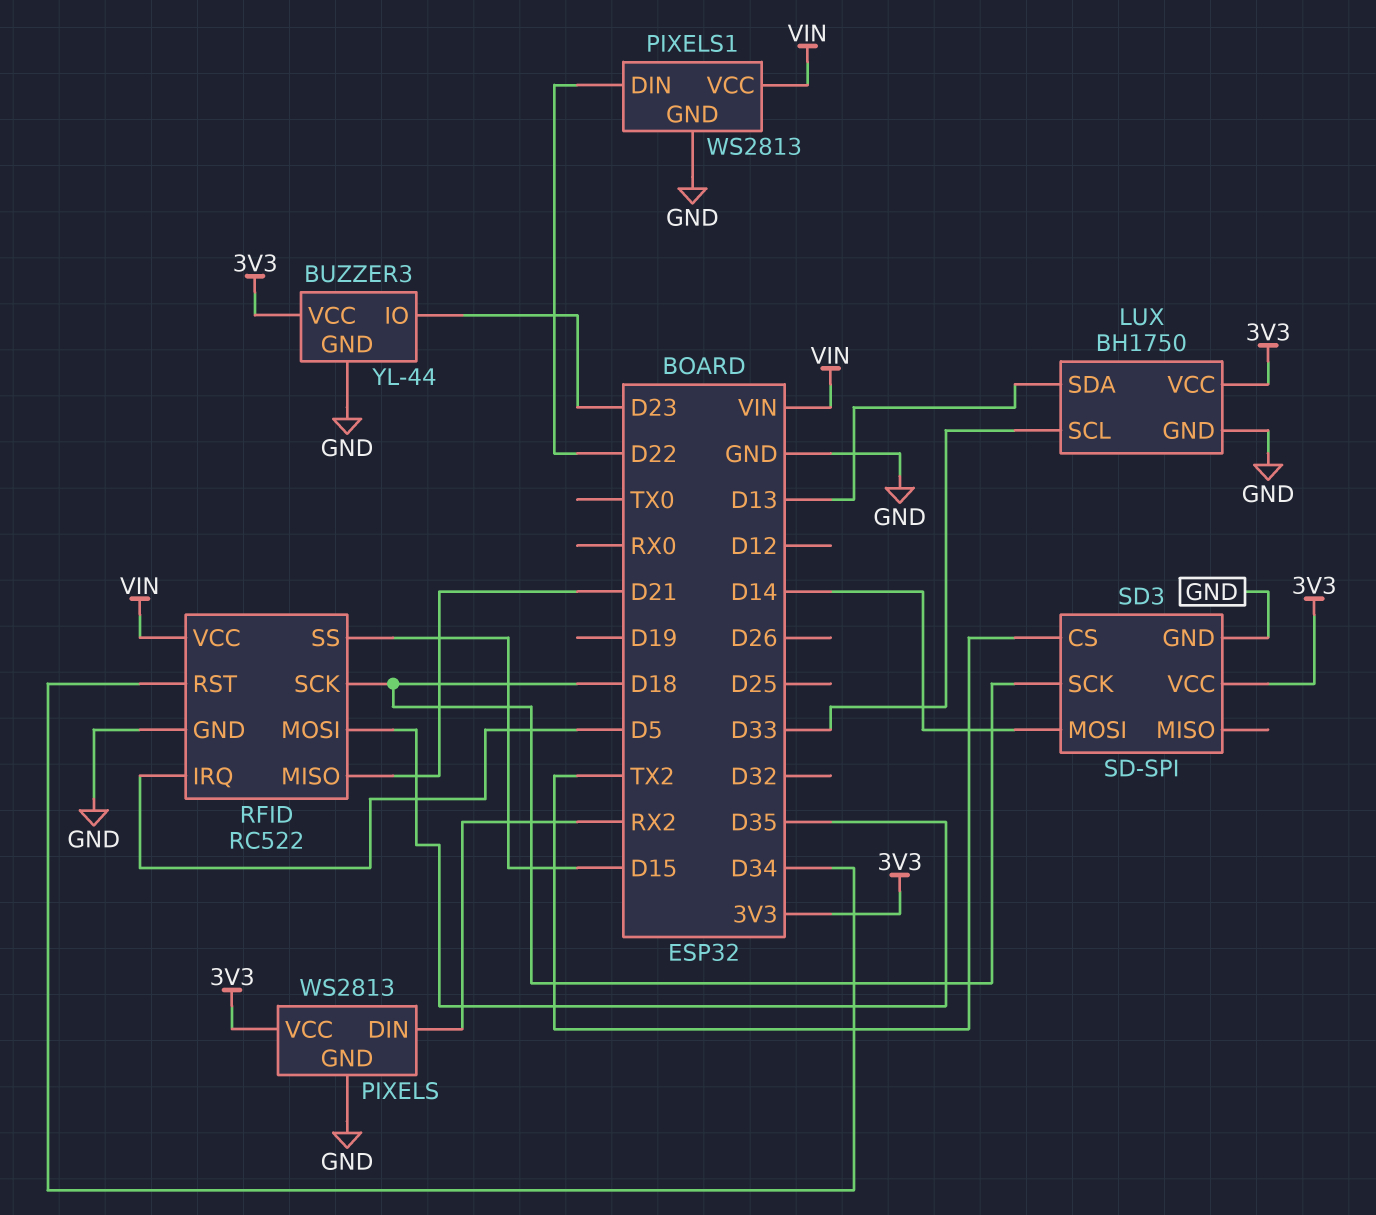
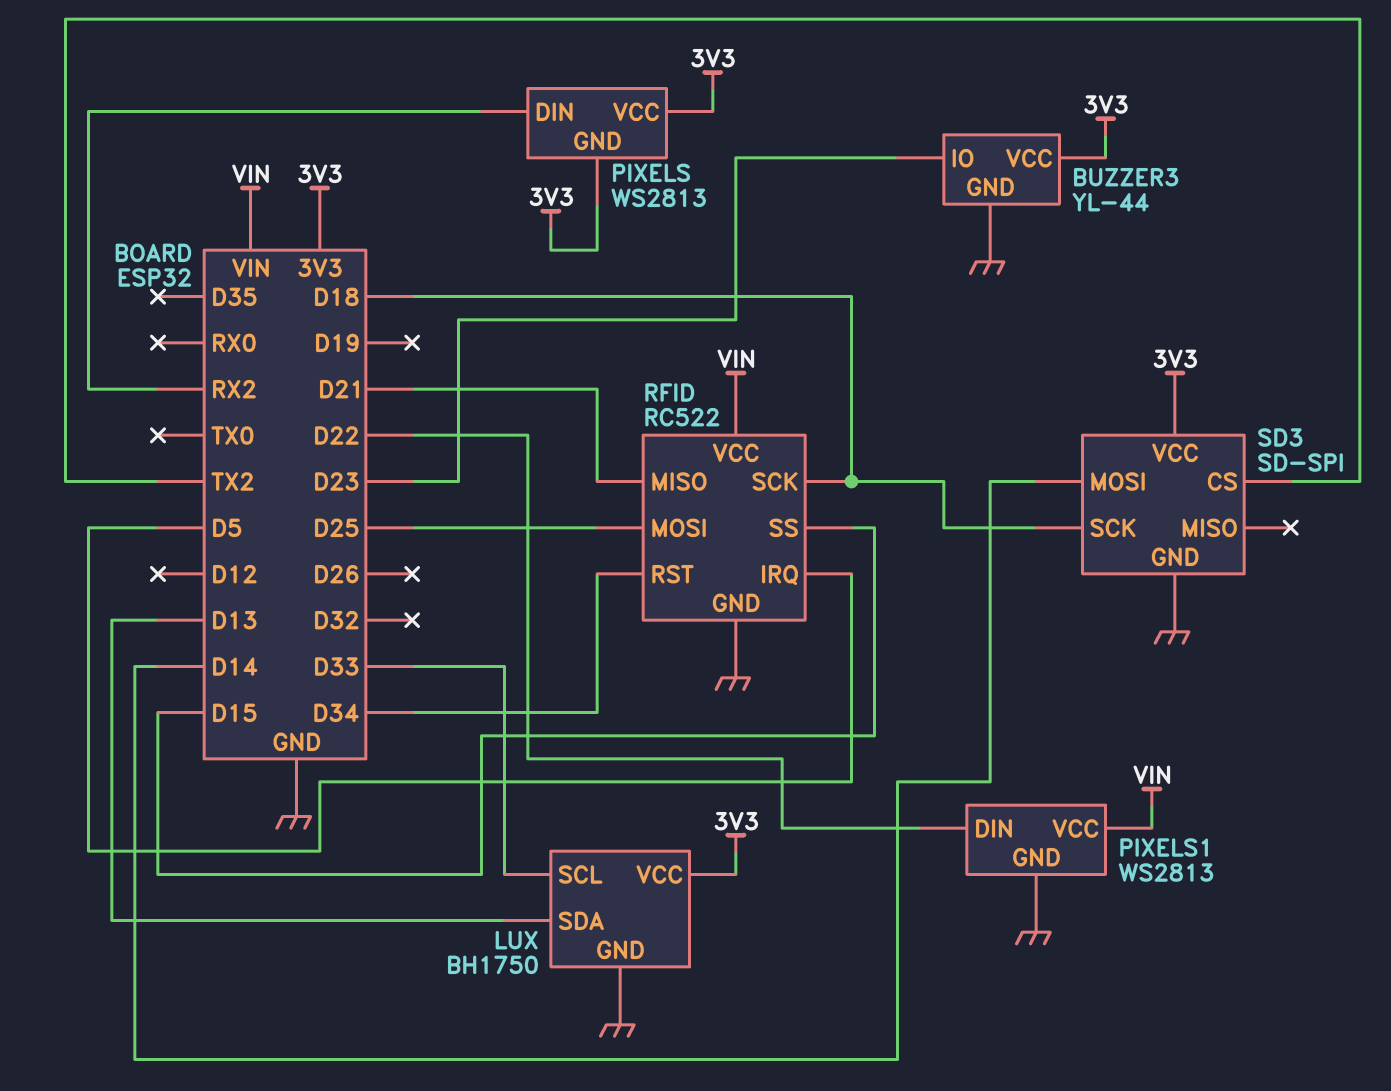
PIXELS pin GND: GND -> 3V3
RFID pin MOSI: D35 -> D25

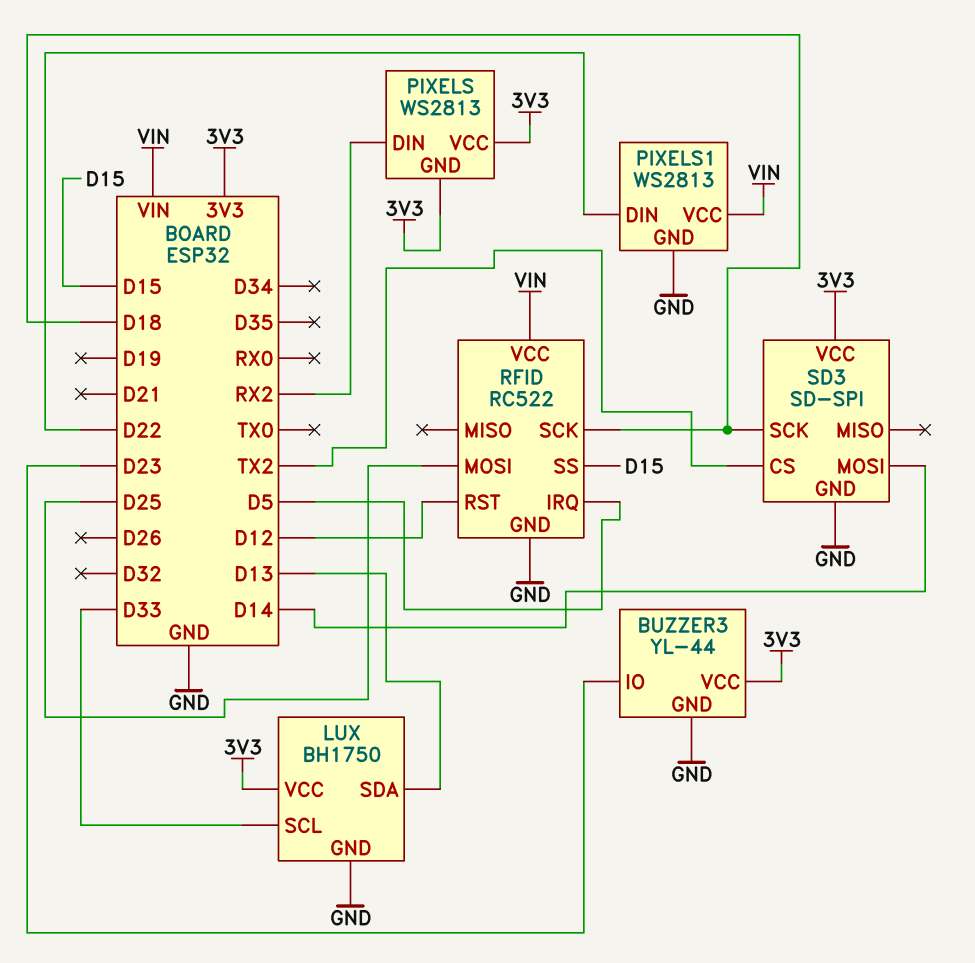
RFID pin MISO: D21 -> none
RFID pin RST: D34 -> D12

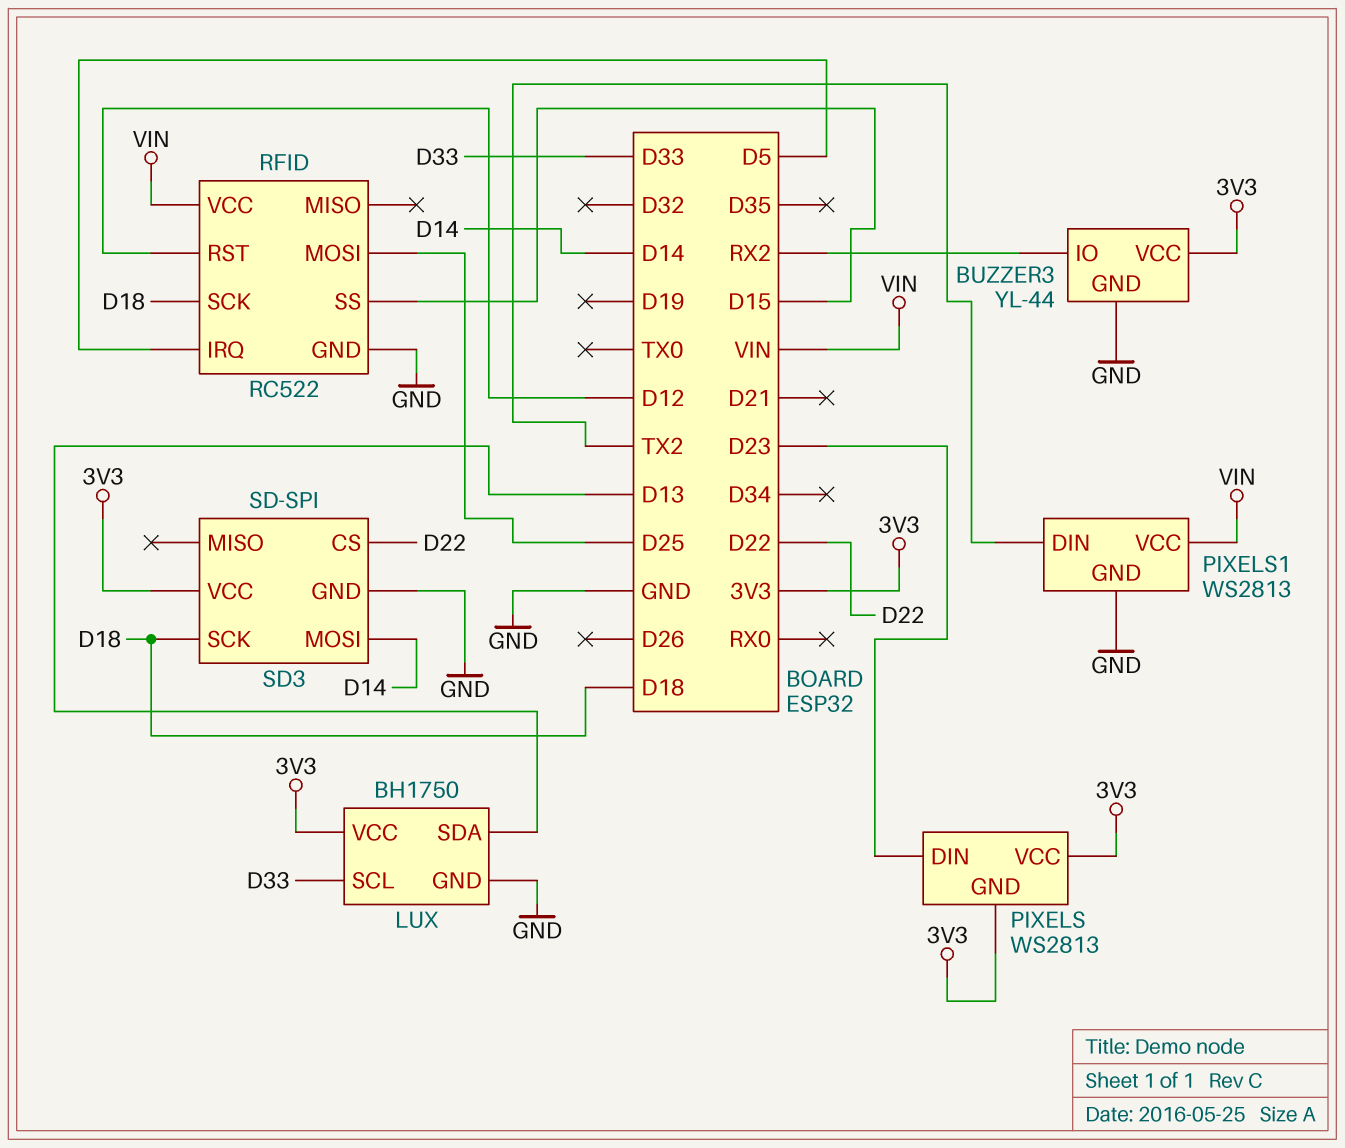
BUZZER3 pin IO: D23 -> RX2
PIXELS pin DIN: RX2 -> D23
PIXELS1 pin DIN: D22 -> TX2
SD3 pin CS: TX2 -> D22

